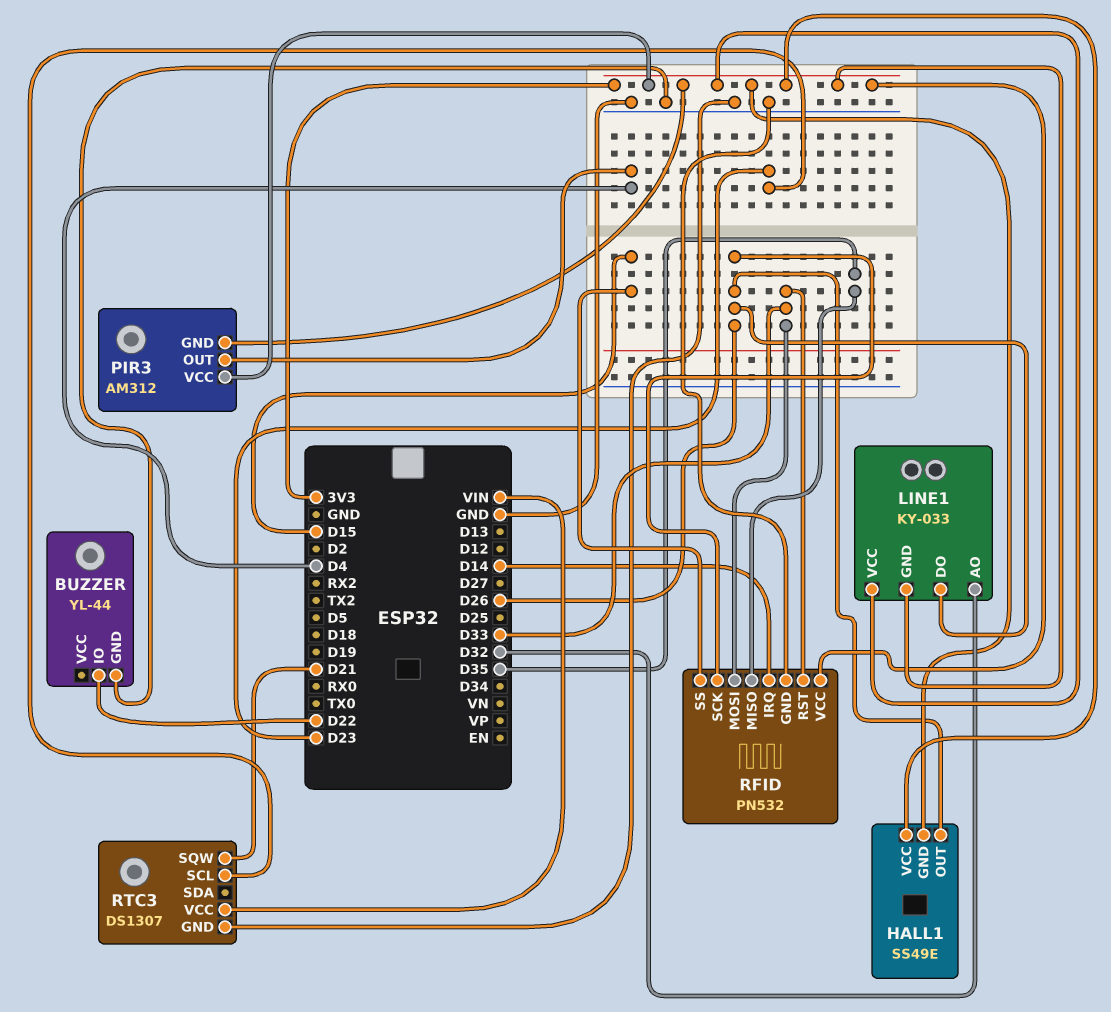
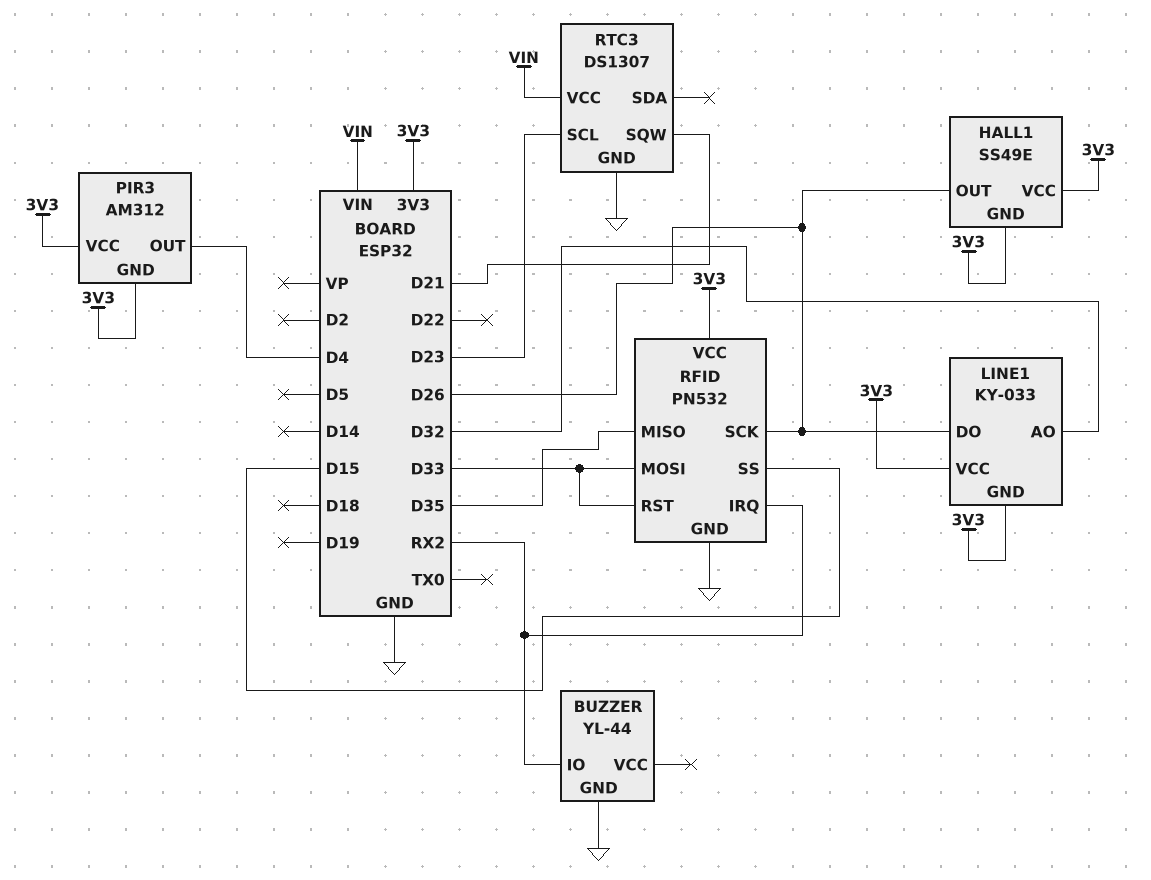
BUZZER pin IO: D22 -> RX2
RFID pin IRQ: D14 -> RX2

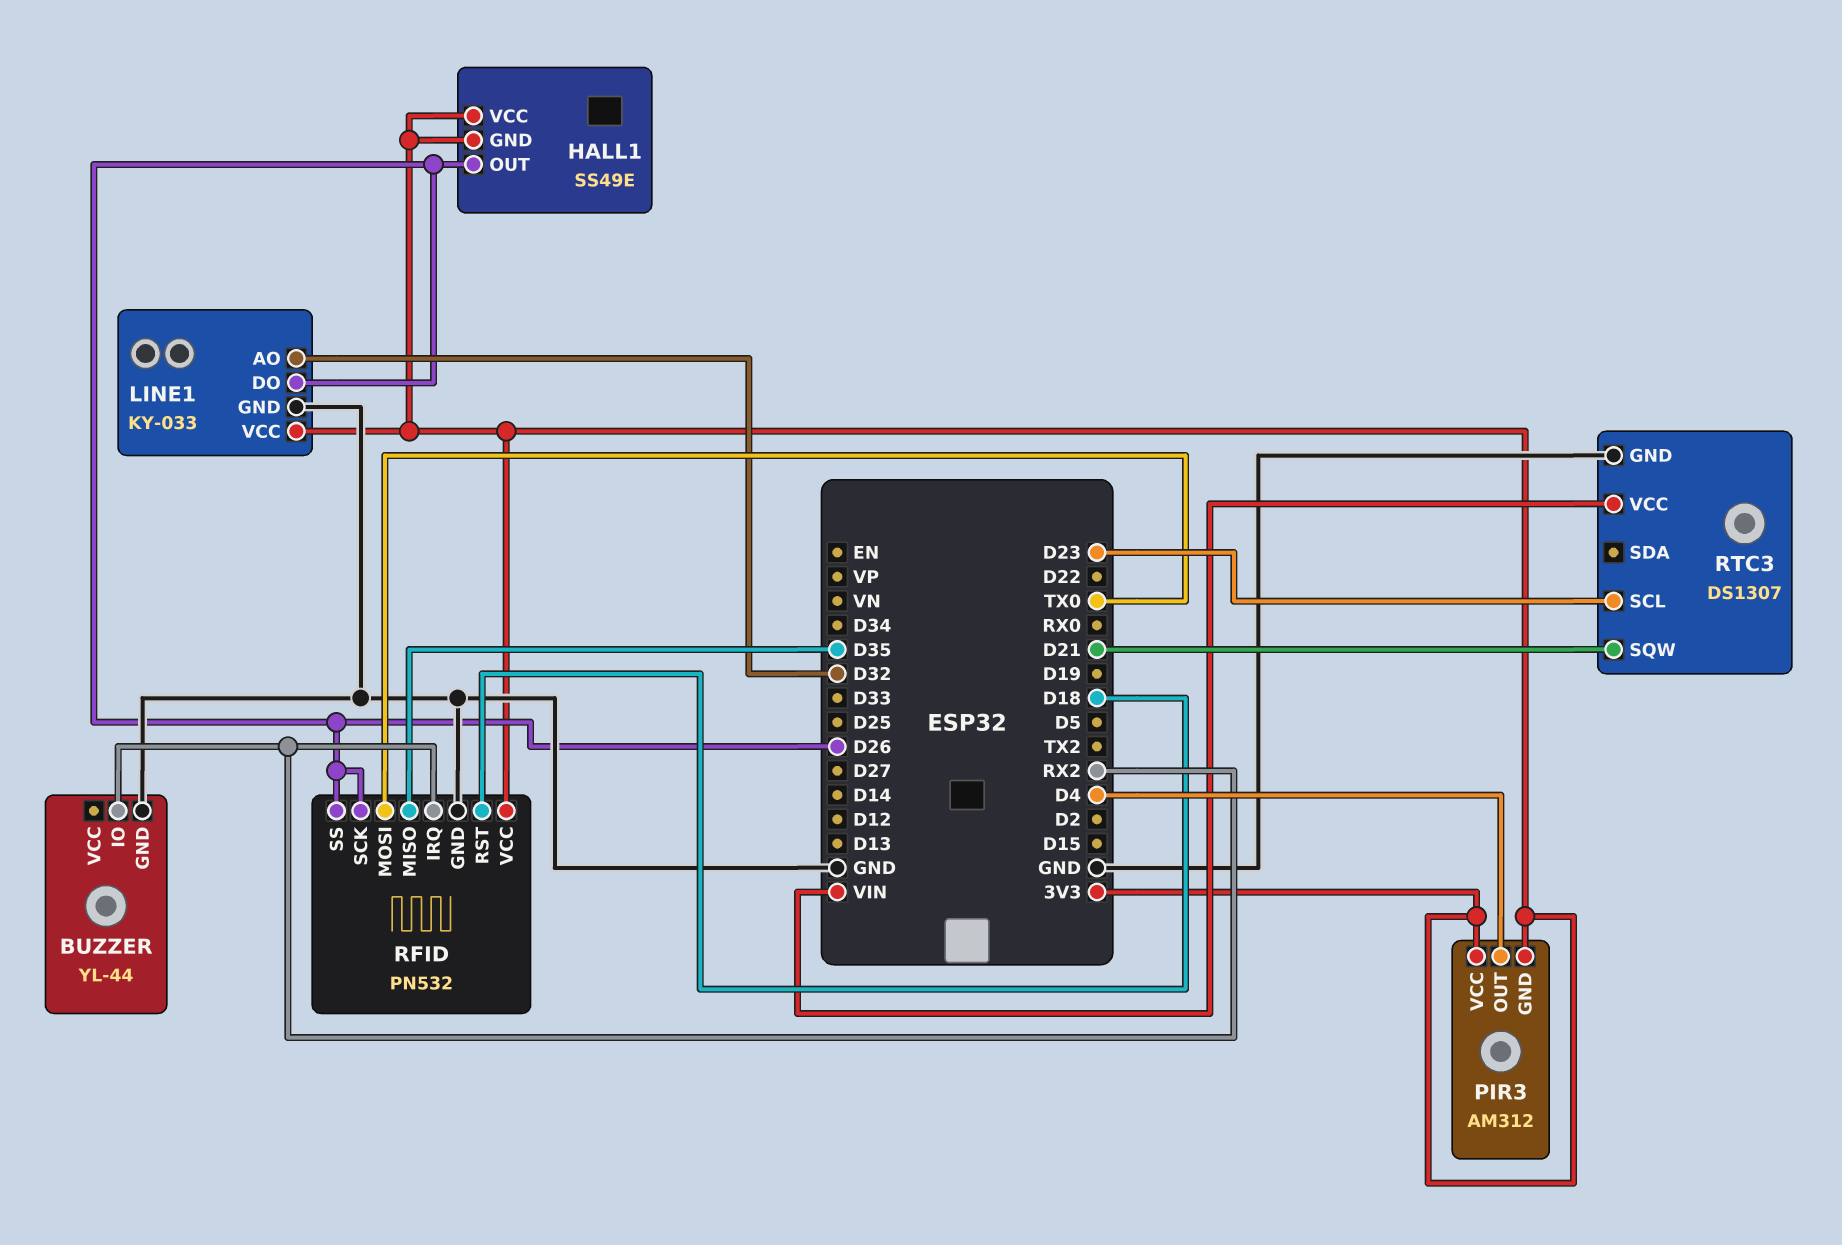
LINE1 pin GND: 3V3 -> GND
RFID pin MOSI: D33 -> TX0
RFID pin RST: D33 -> D18
RFID pin SS: D15 -> D26

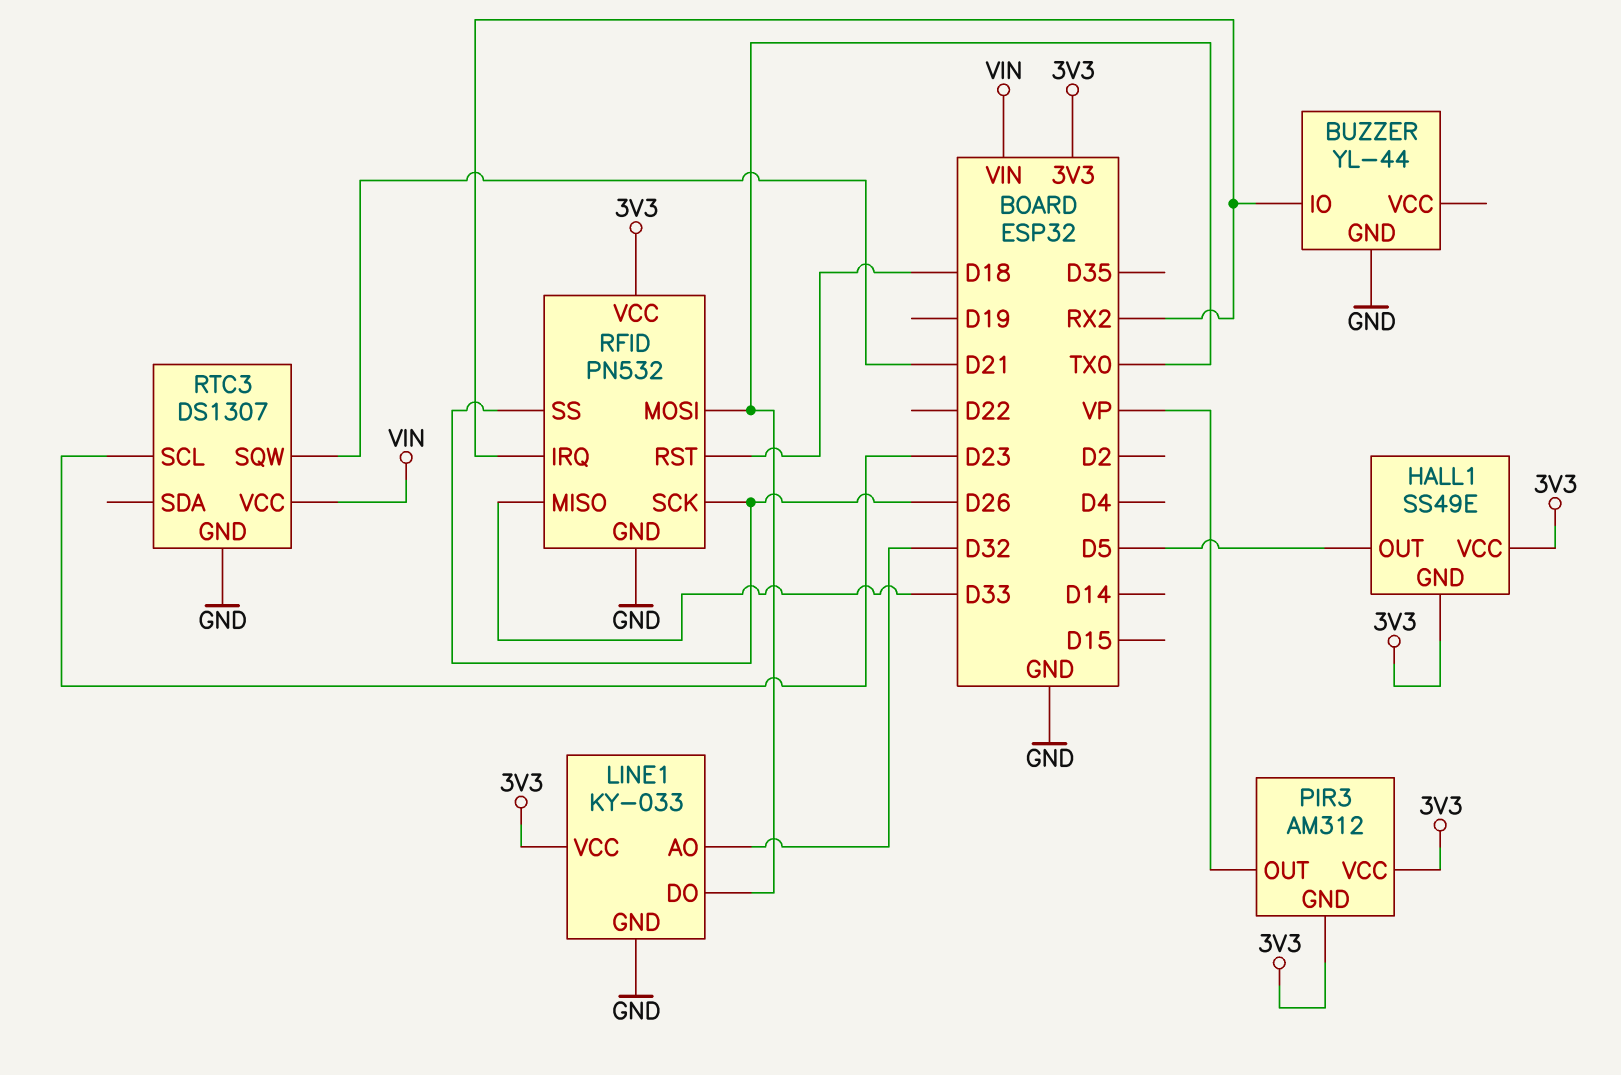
HALL1 pin OUT: D26 -> D5
LINE1 pin DO: D26 -> TX0
PIR3 pin OUT: D4 -> VP
RFID pin MISO: D35 -> D33

